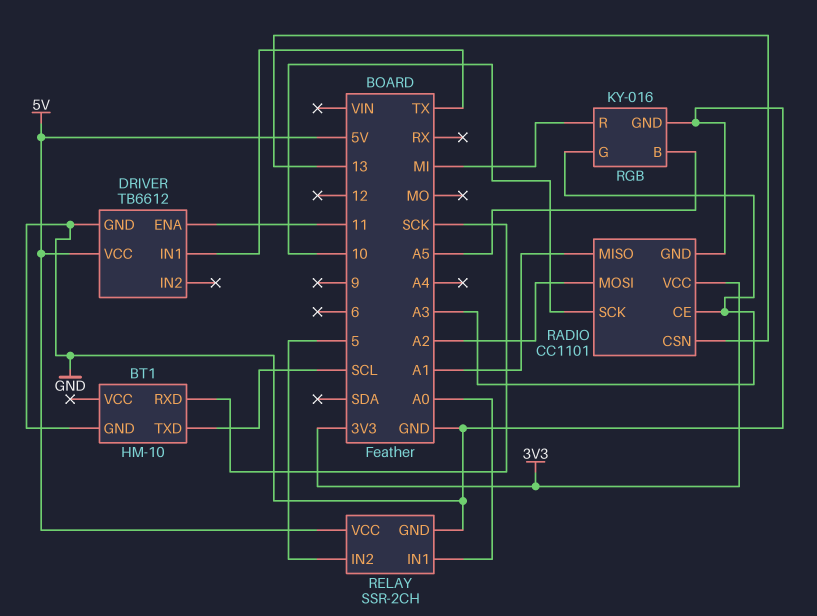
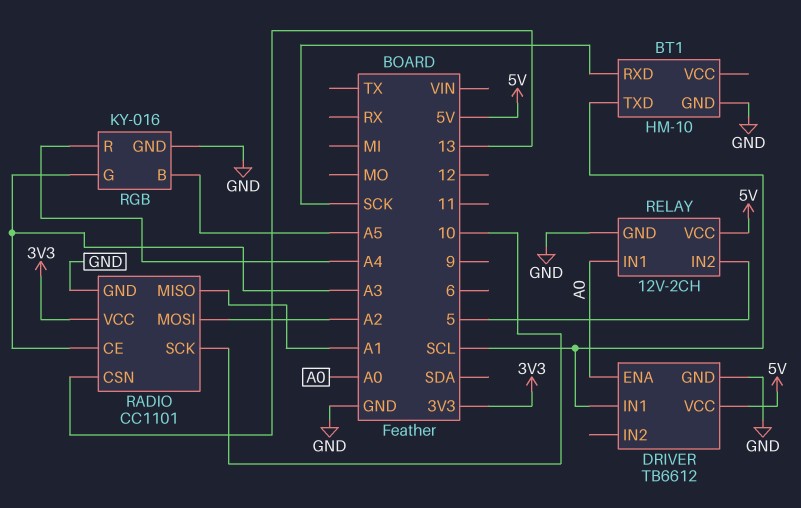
DRIVER pin ENA: 11 -> A0
DRIVER pin IN1: TX -> SCL
RELAY: SSR-2CH -> 12V-2CH
RGB pin R: MI -> A4

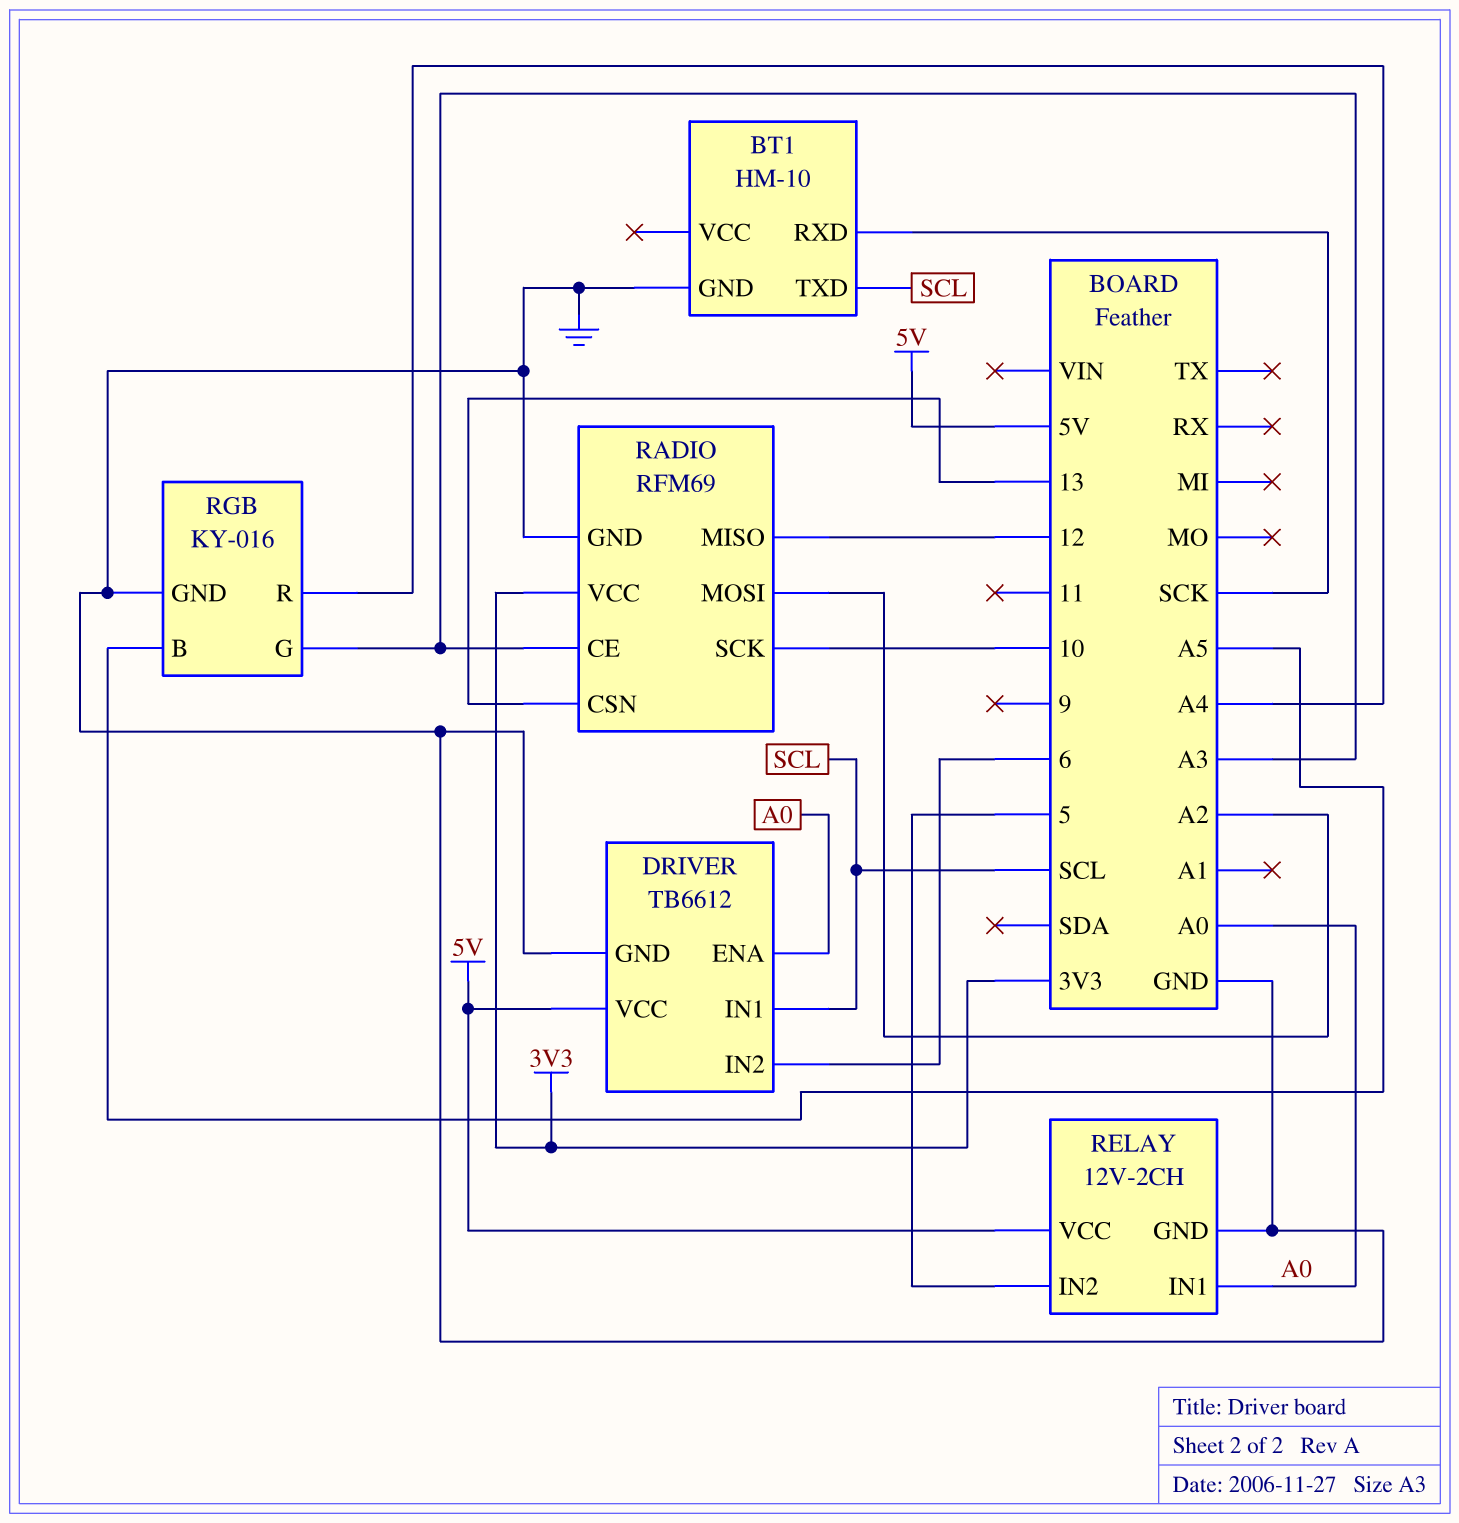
DRIVER pin IN2: none -> 6
RADIO: CC1101 -> RFM69
RADIO pin MISO: A1 -> 12

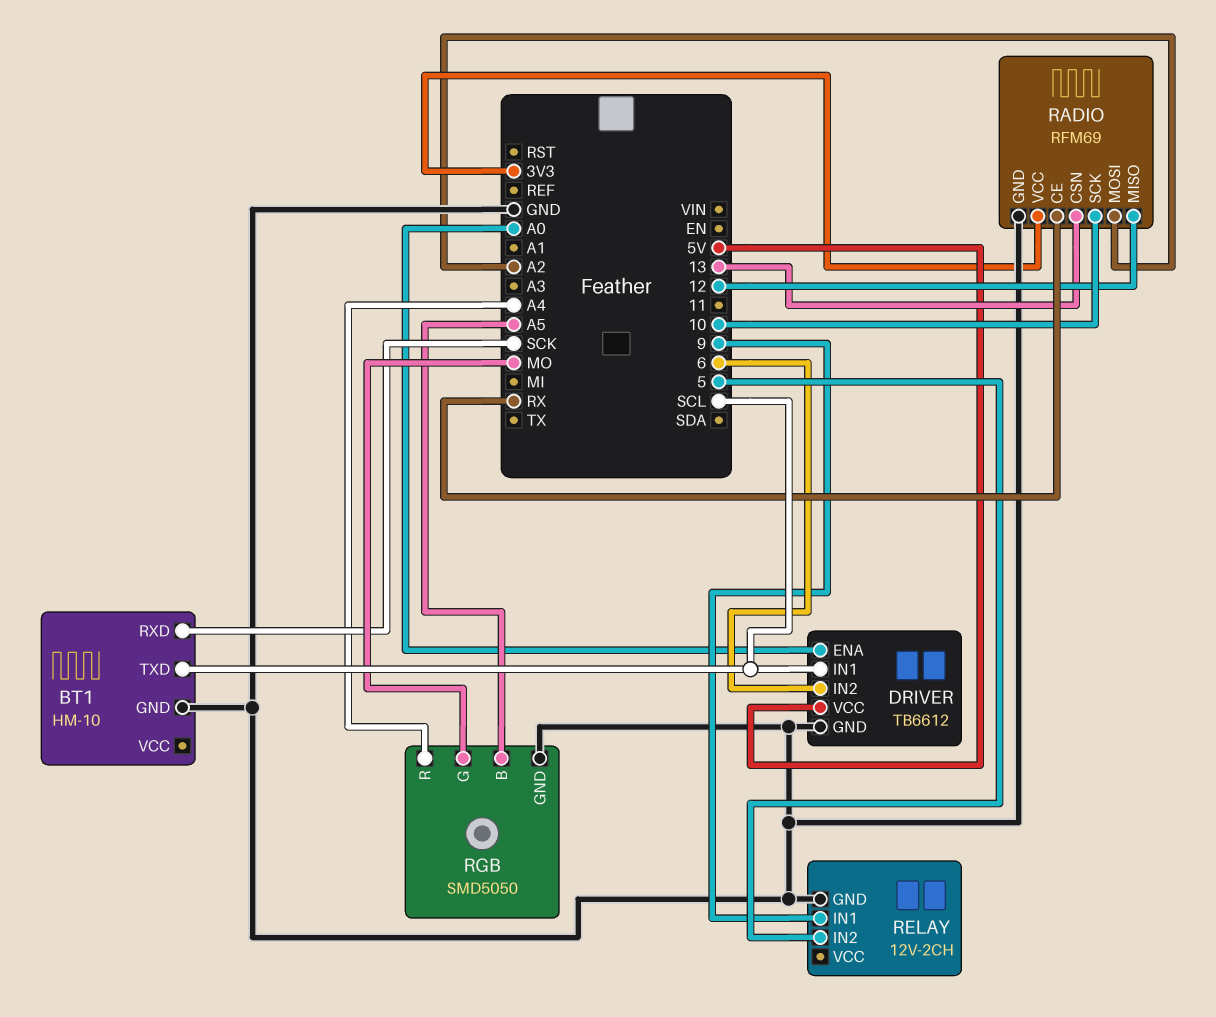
RADIO pin CE: A3 -> RX
RELAY pin IN1: A0 -> 9
RELAY pin VCC: 5V -> none
RGB: KY-016 -> SMD5050
RGB pin G: A3 -> MO

